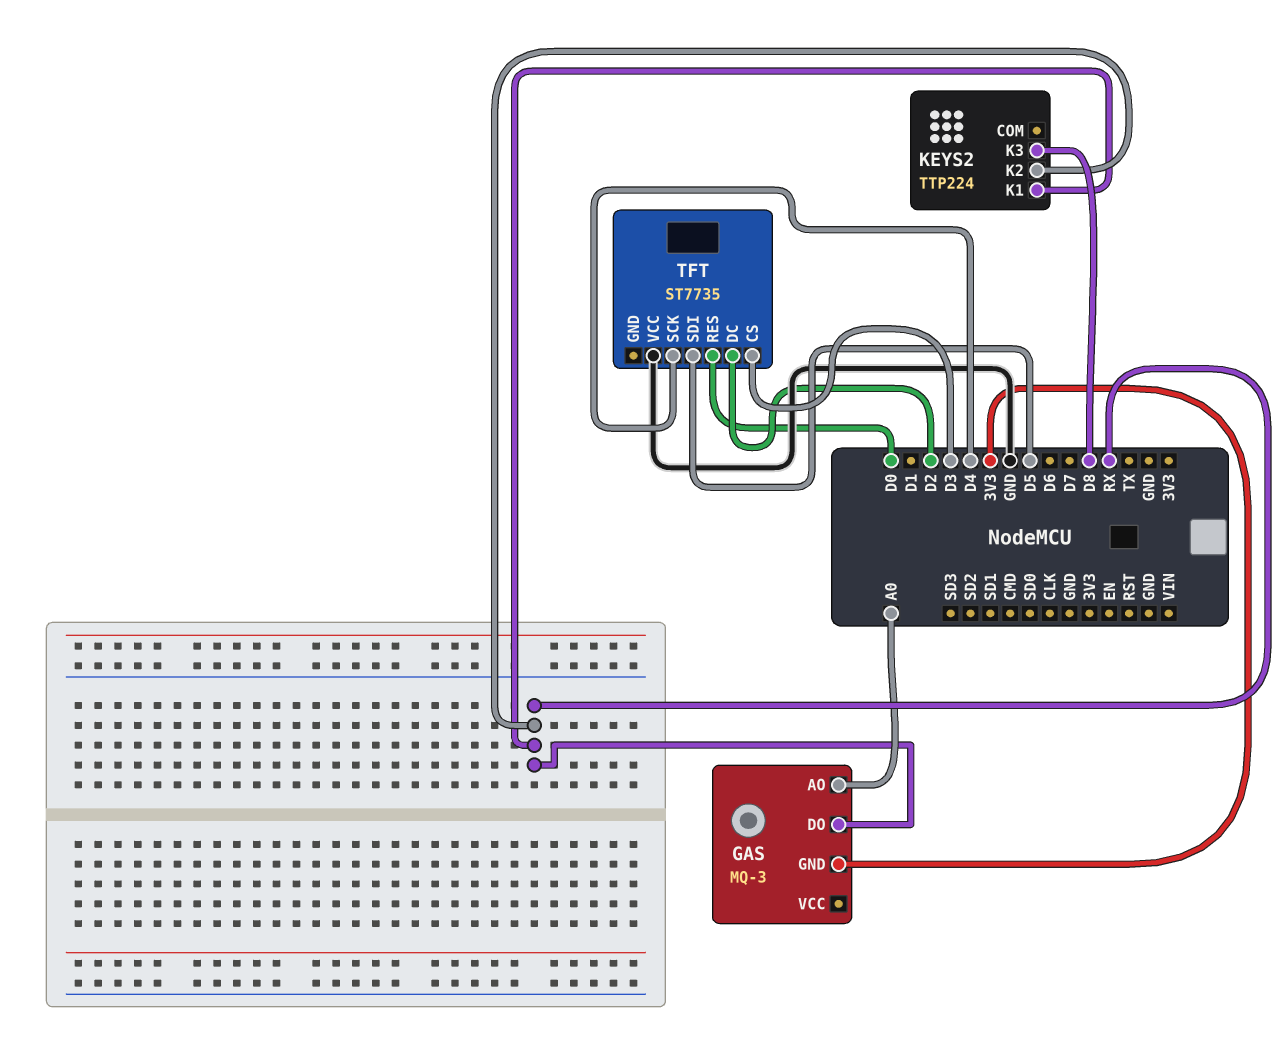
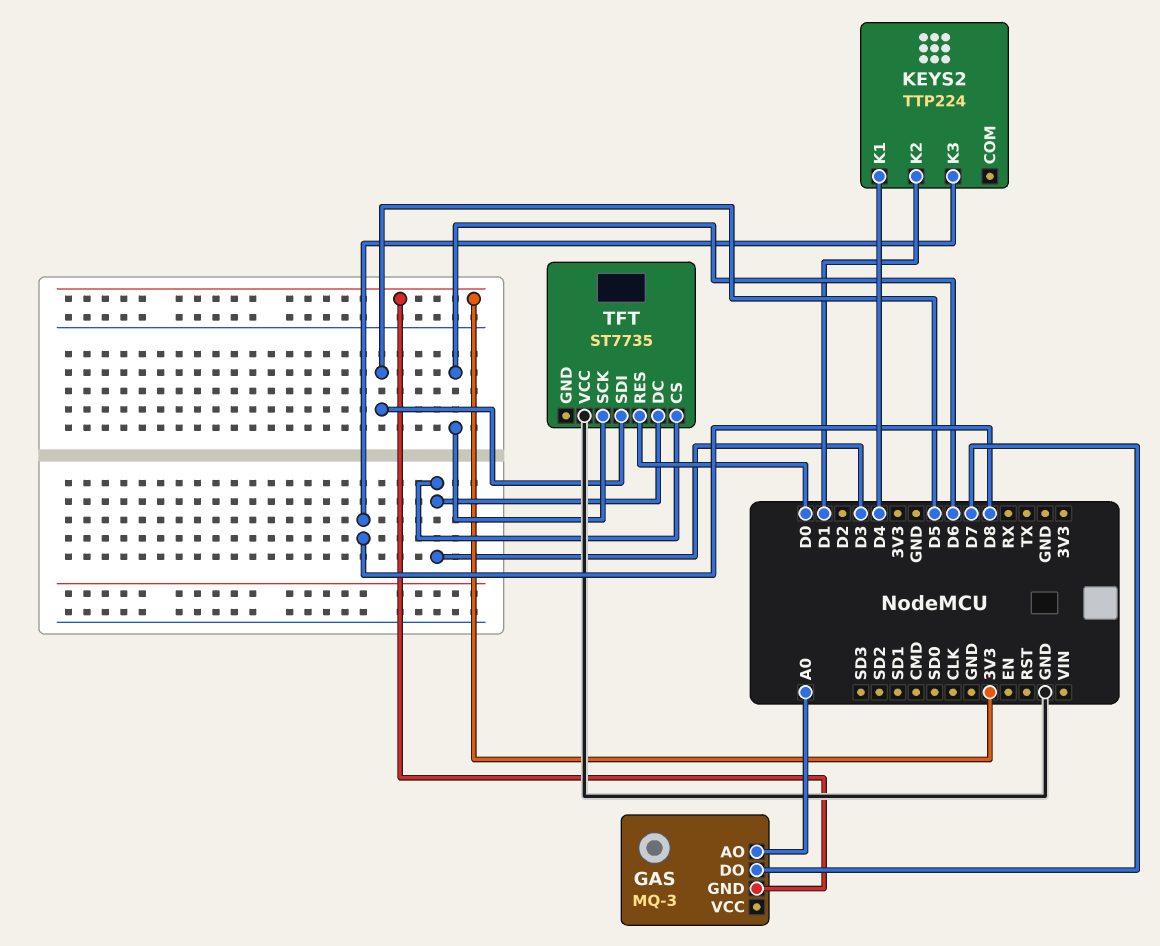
GAS pin DO: RX -> D7
KEYS2 pin K1: RX -> D4
KEYS2 pin K2: RX -> D1
TFT pin DC: D2 -> D3
TFT pin SCK: D4 -> D6

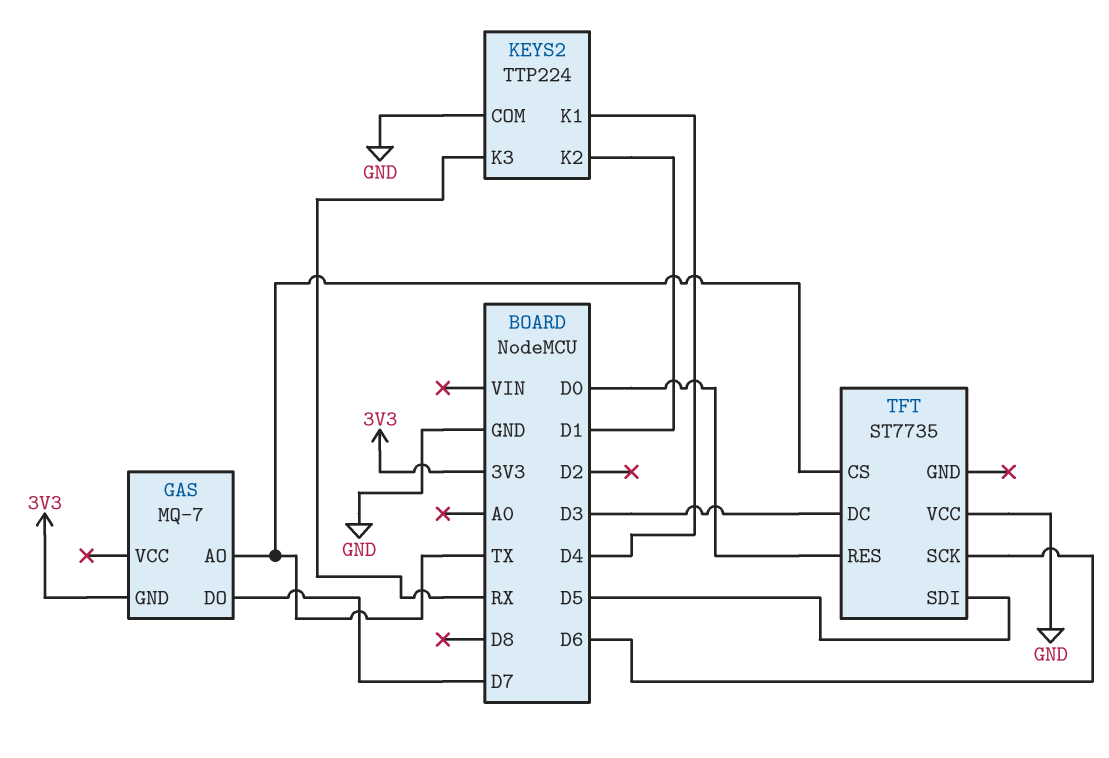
GAS: MQ-3 -> MQ-7
GAS pin AO: A0 -> TX
KEYS2 pin COM: none -> GND
KEYS2 pin K3: D8 -> RX
TFT pin CS: D3 -> TX

